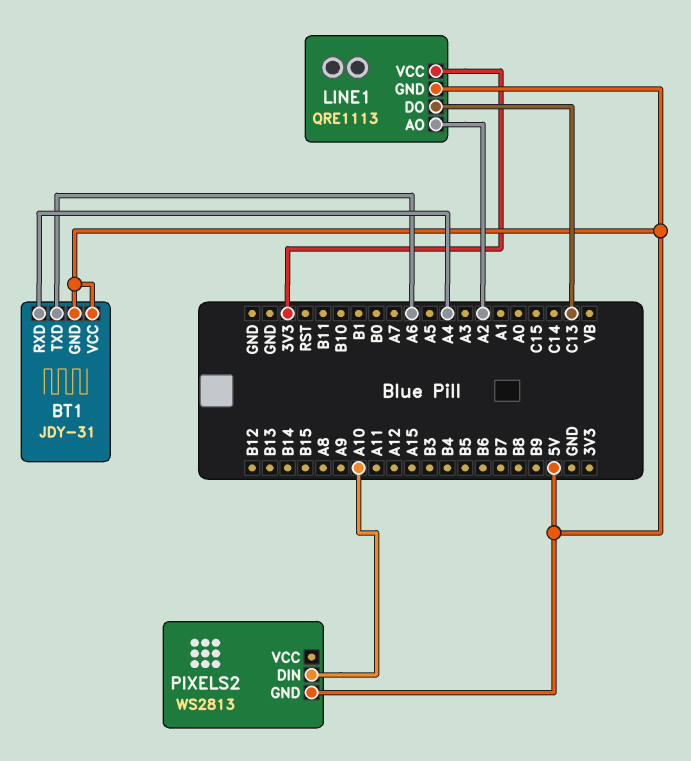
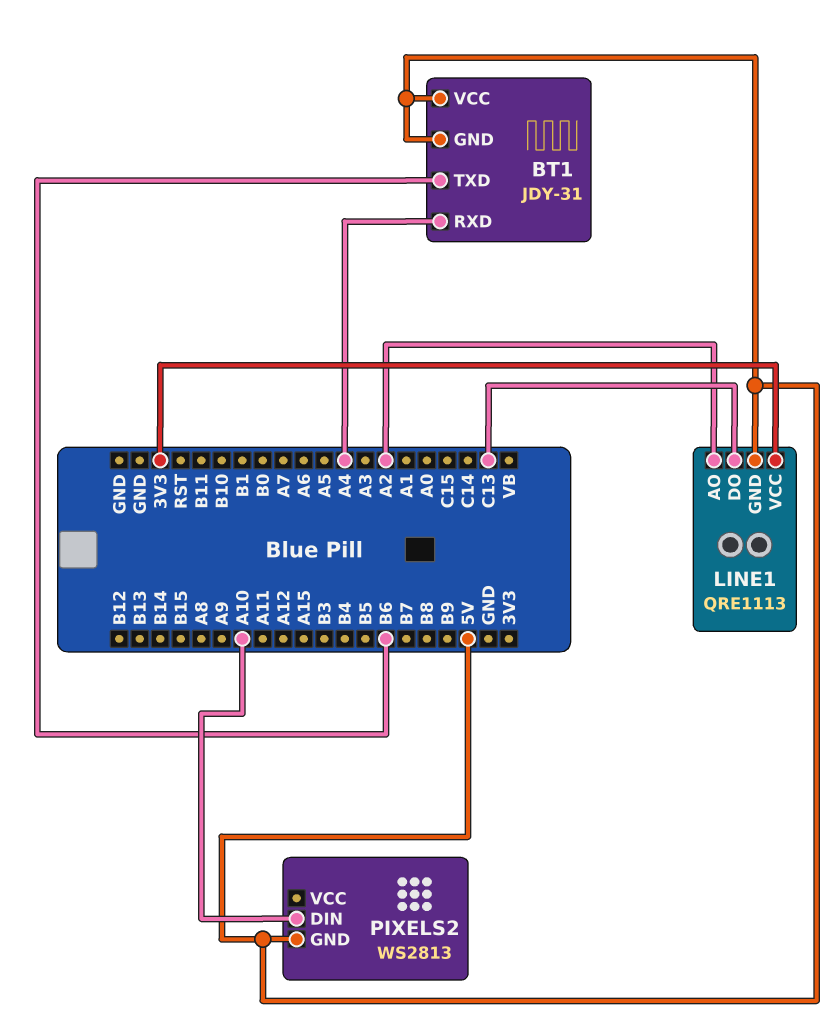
BT1 pin TXD: A6 -> B6

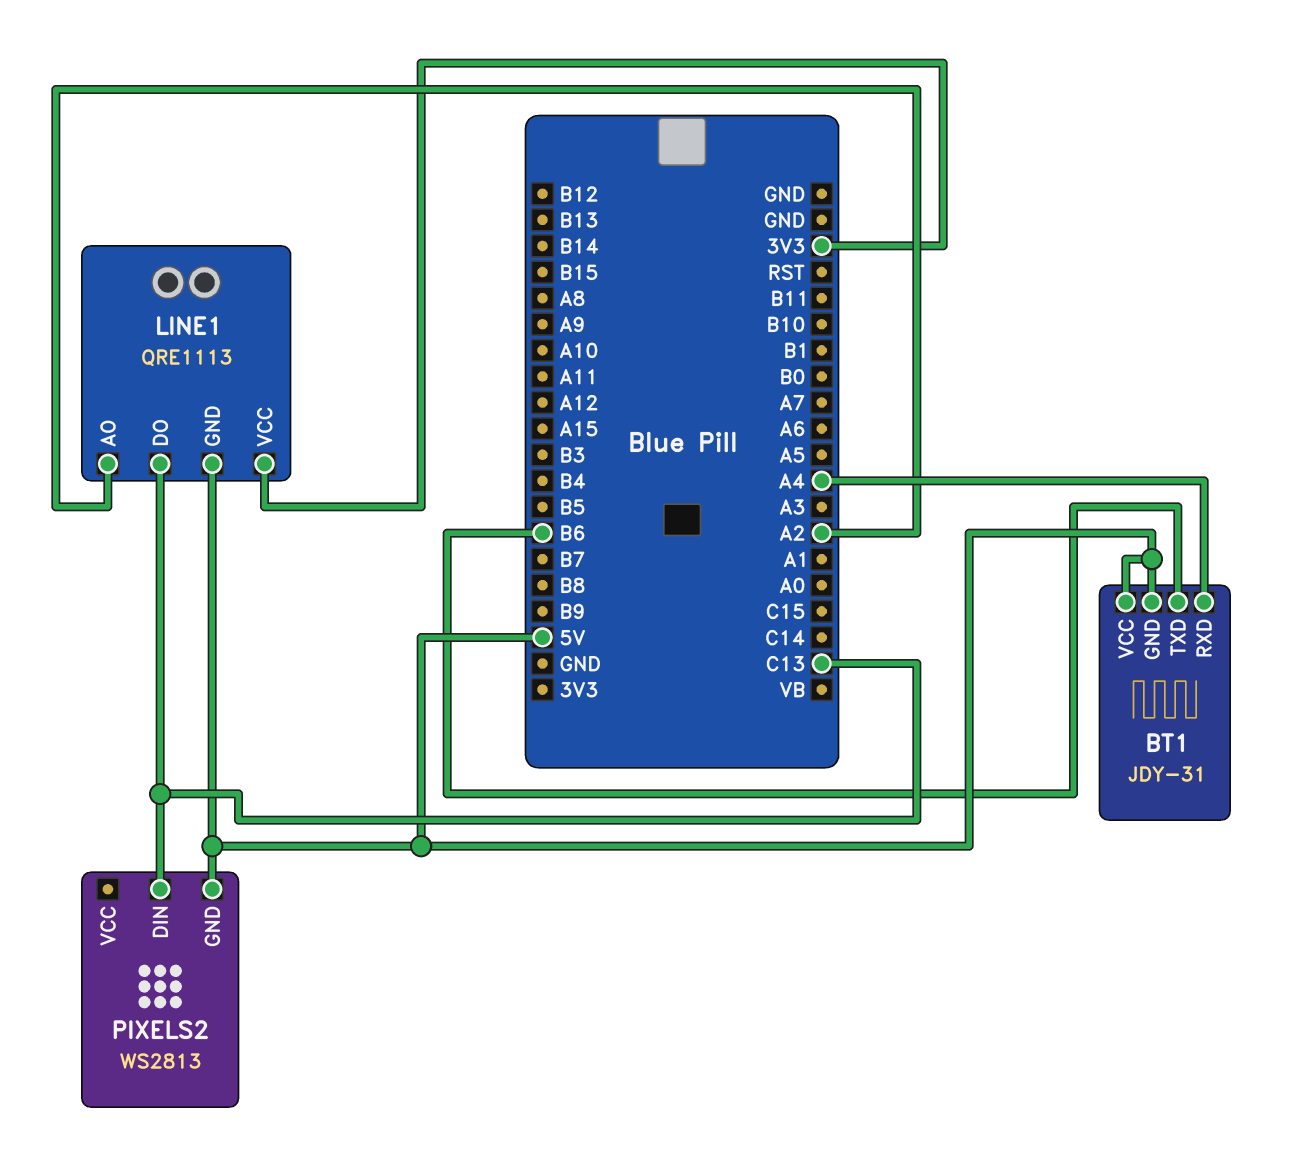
PIXELS2 pin DIN: A10 -> C13

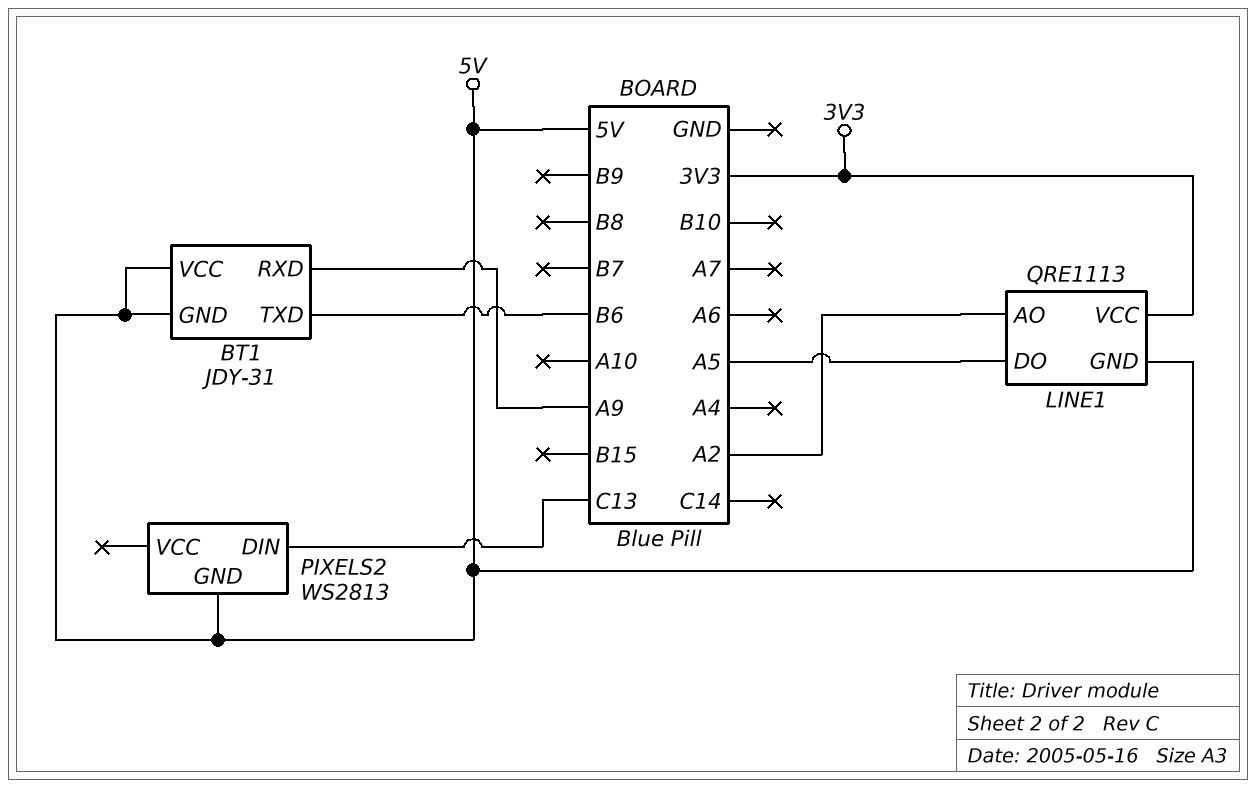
BT1 pin RXD: A4 -> A9
LINE1 pin DO: C13 -> A5

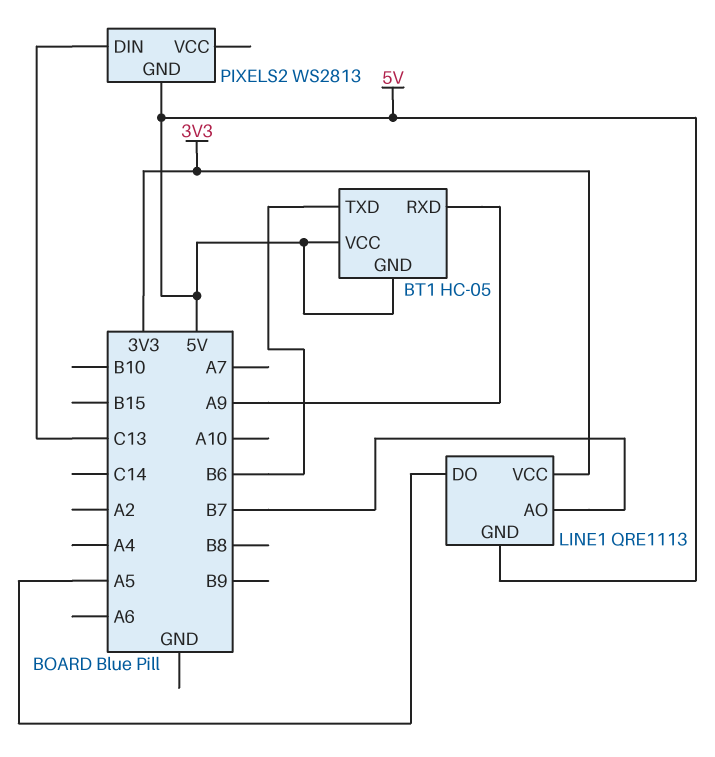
BT1: JDY-31 -> HC-05
LINE1 pin AO: A2 -> B7

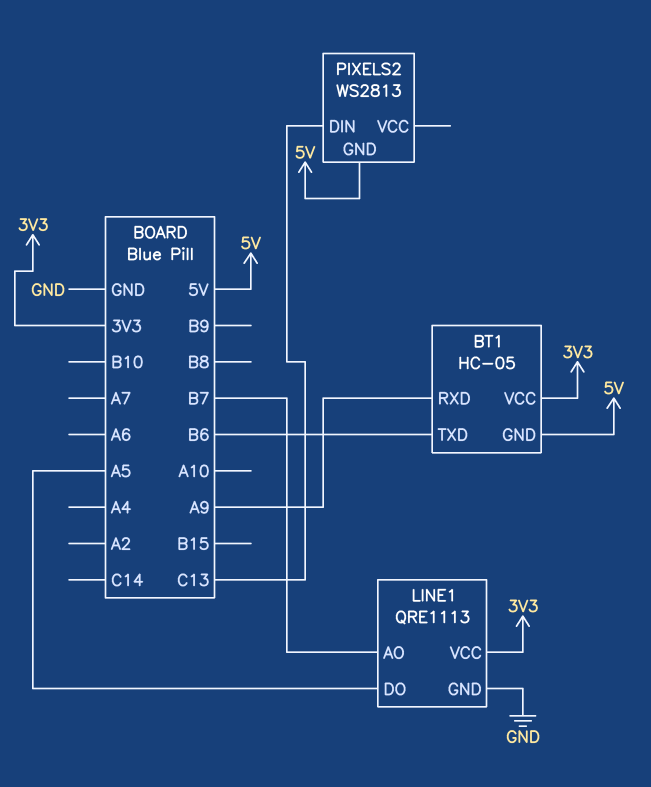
BT1 pin VCC: 5V -> 3V3
LINE1 pin GND: 5V -> GND

